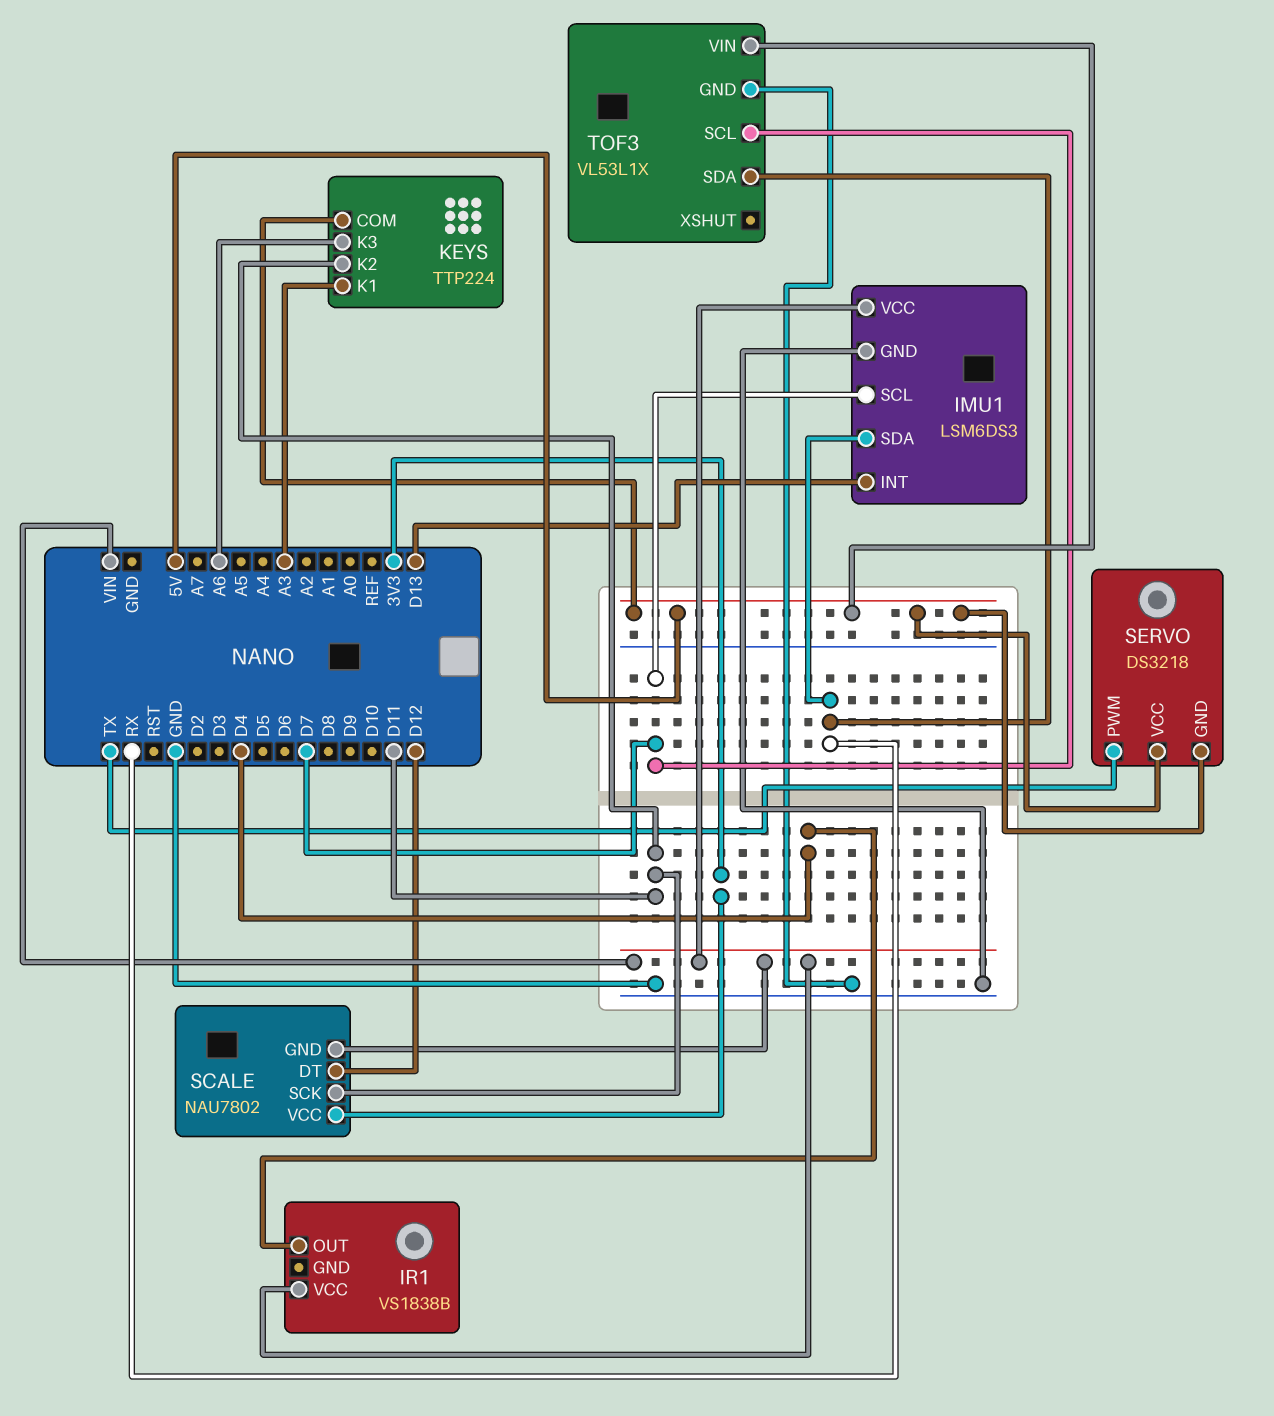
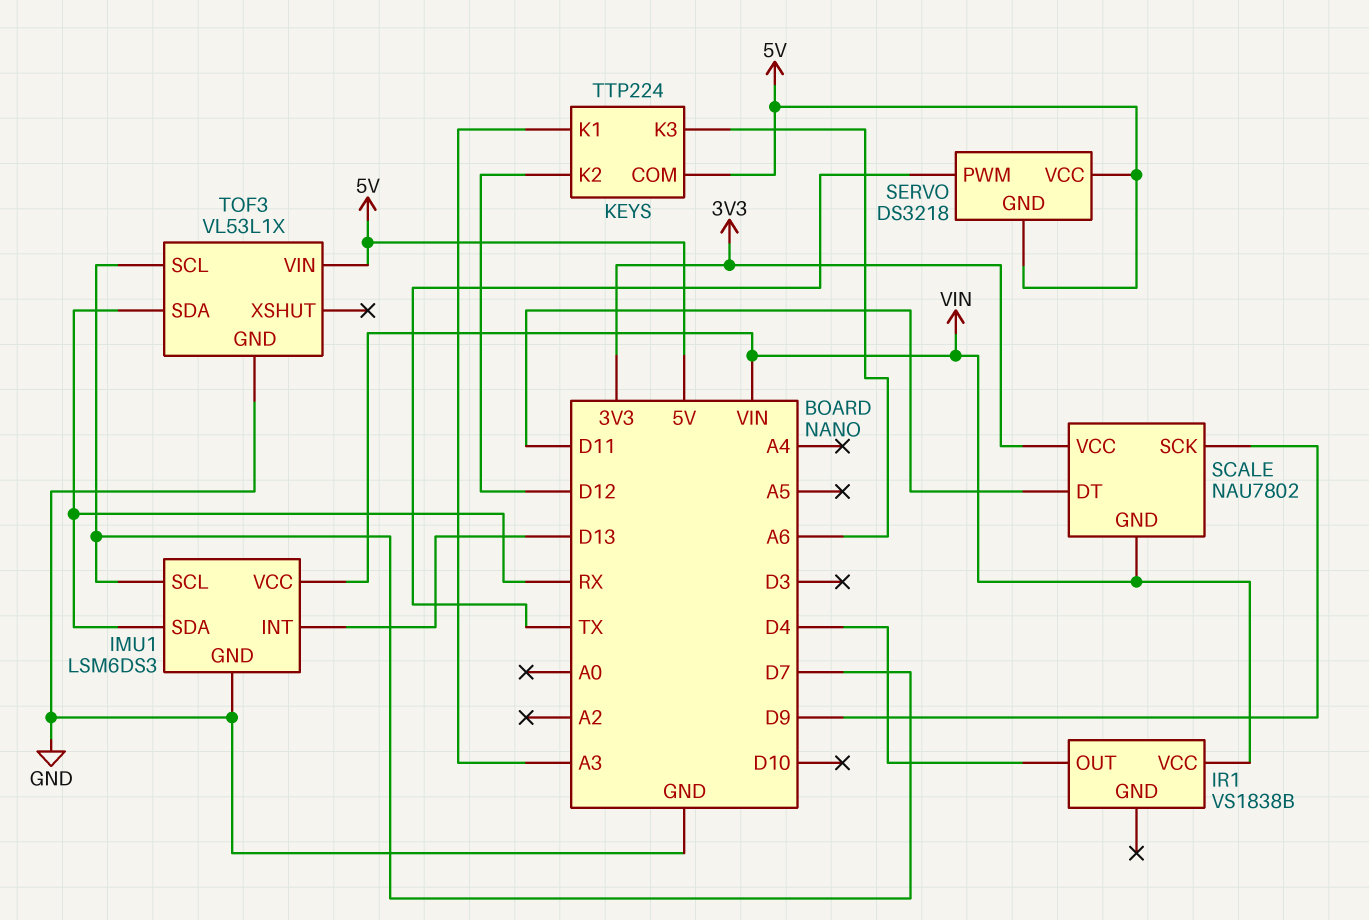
KEYS pin K2: D11 -> D12
SCALE pin DT: D12 -> D11
SCALE pin SCK: D11 -> D9

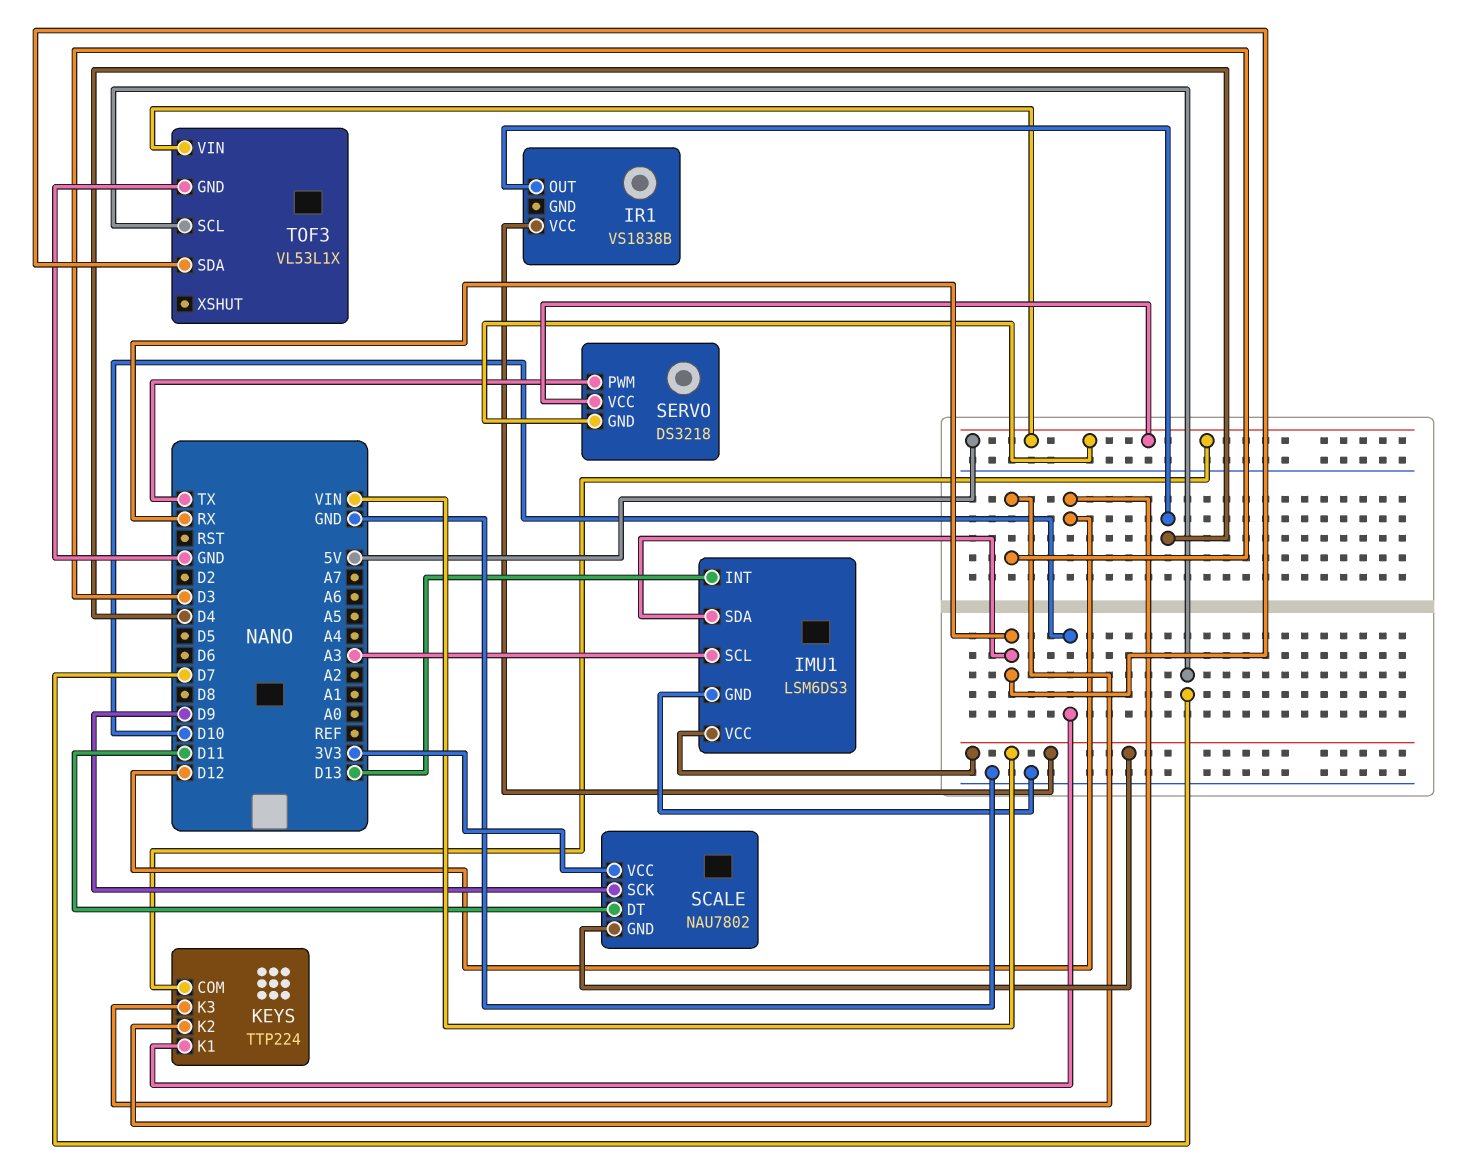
IMU1 pin SCL: D7 -> A3
KEYS pin K1: A3 -> D10
KEYS pin K3: A6 -> D3

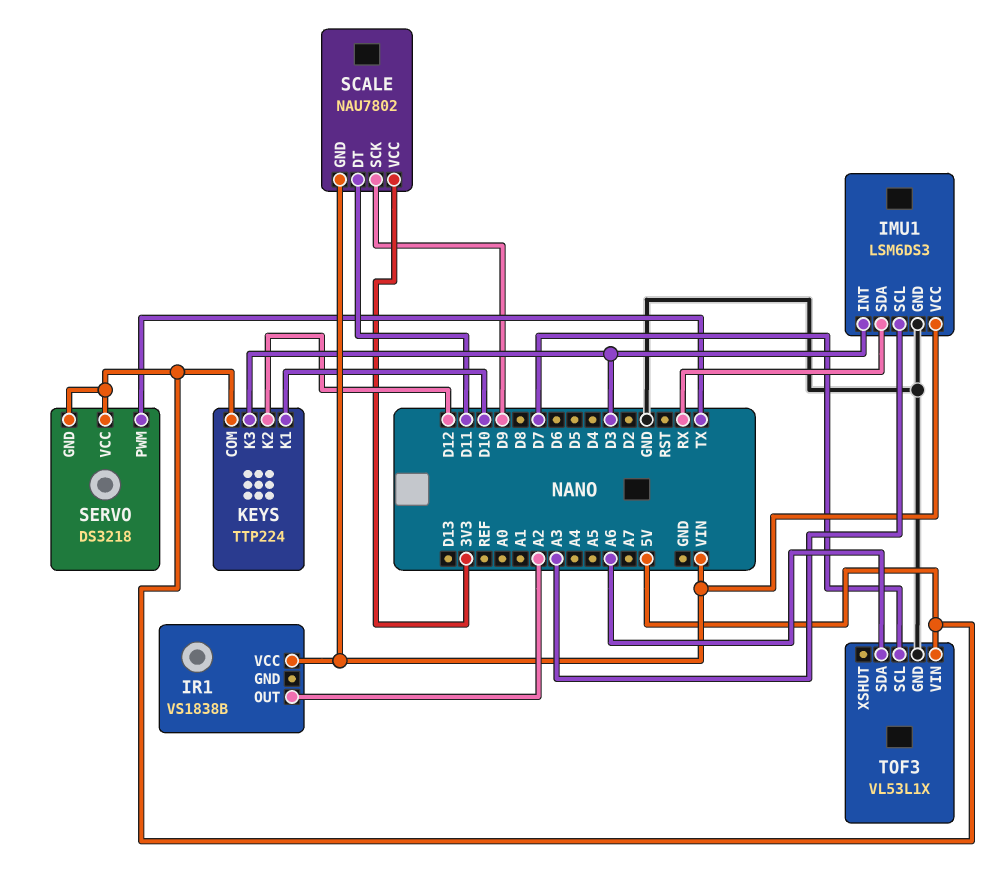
IMU1 pin INT: D13 -> D3
IR1 pin OUT: D4 -> A2
TOF3 pin SDA: RX -> A6

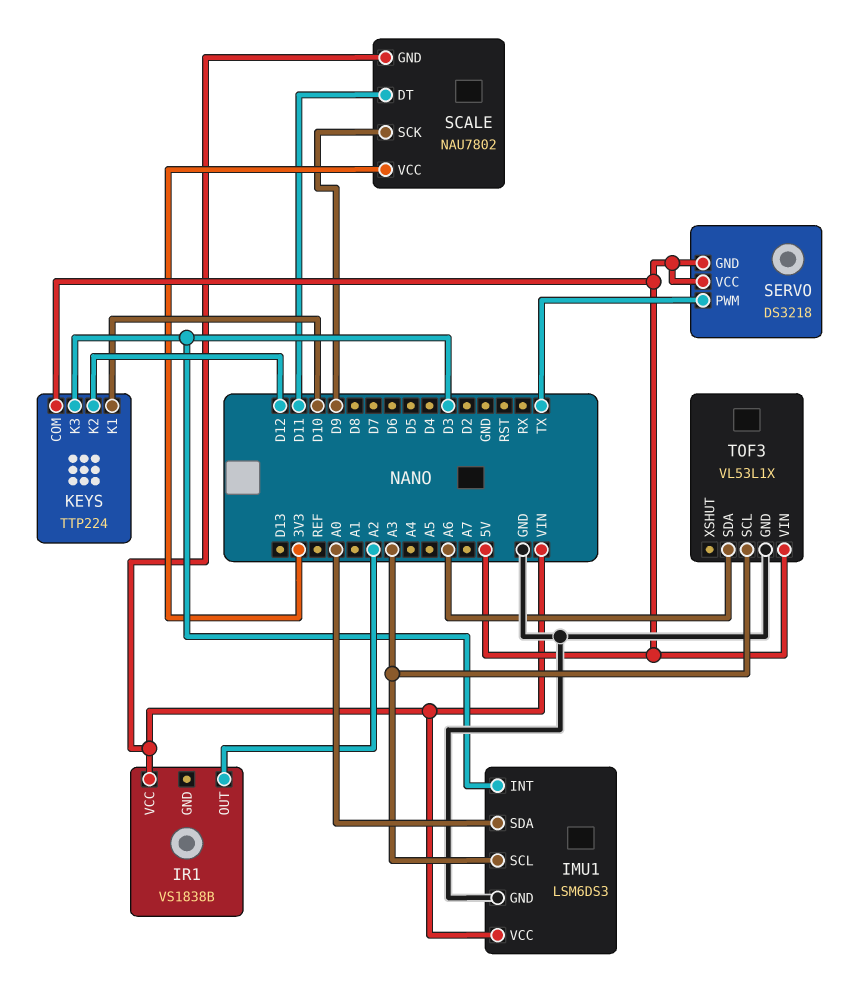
IMU1 pin SDA: RX -> A0
TOF3 pin SCL: D7 -> A3

